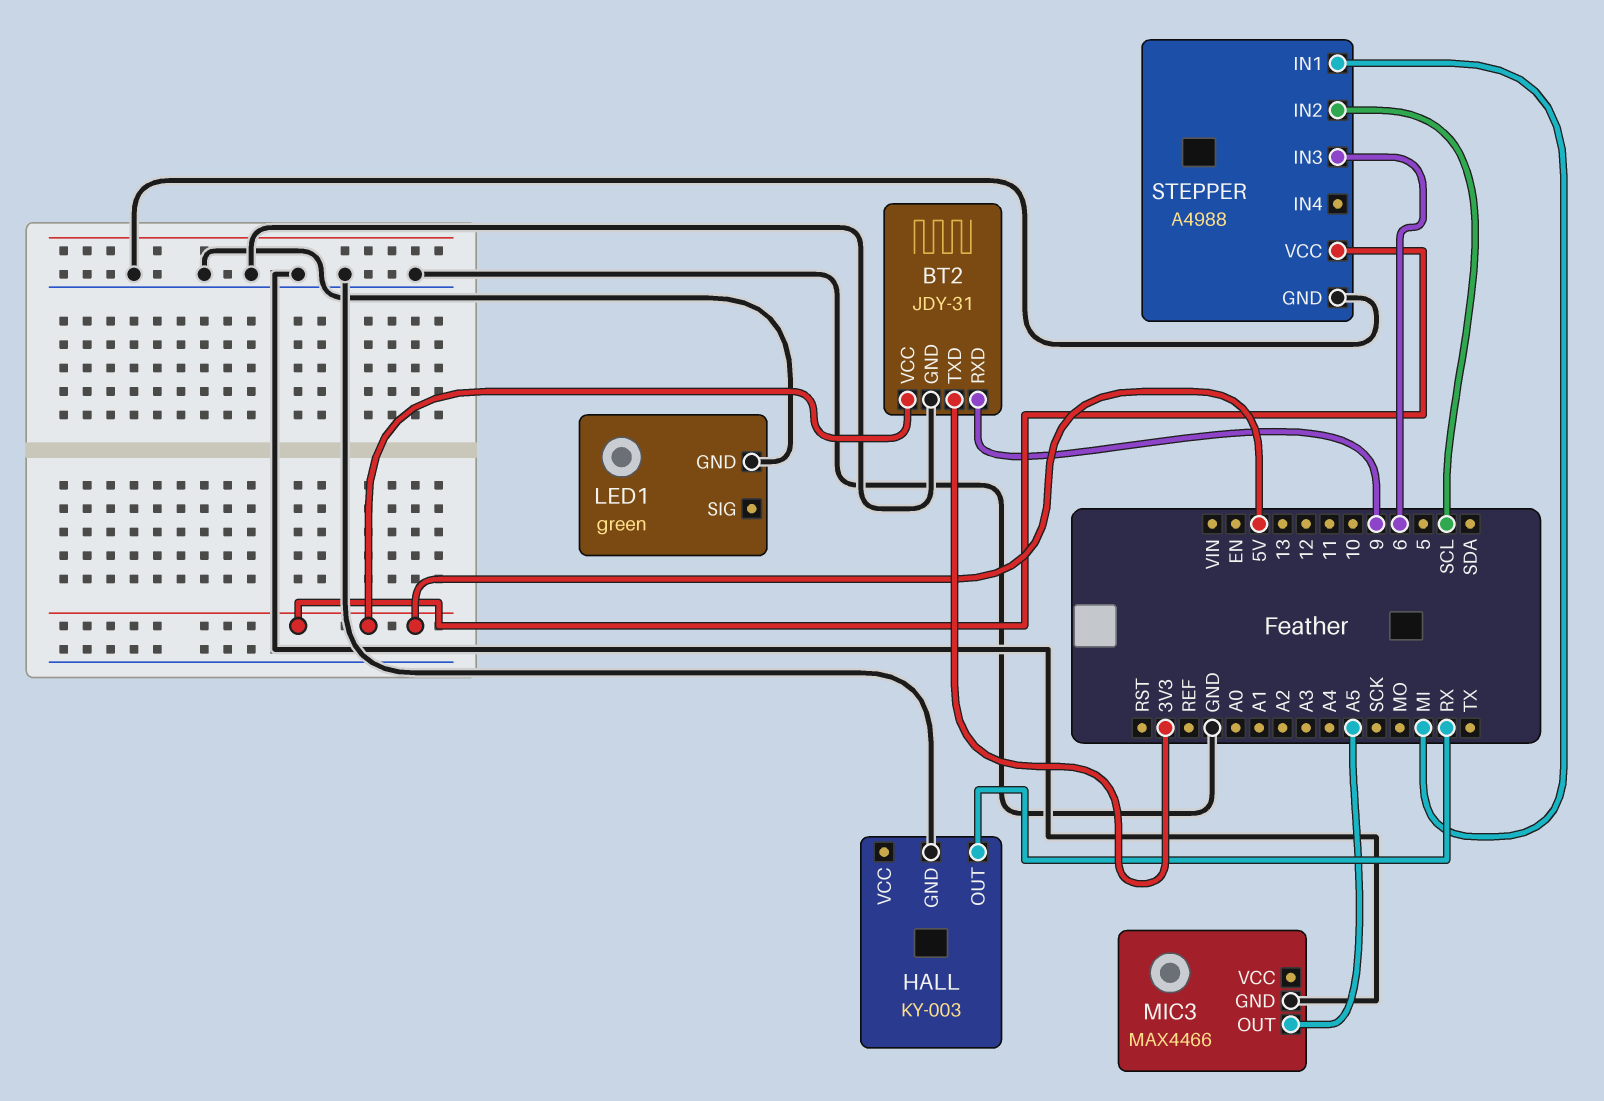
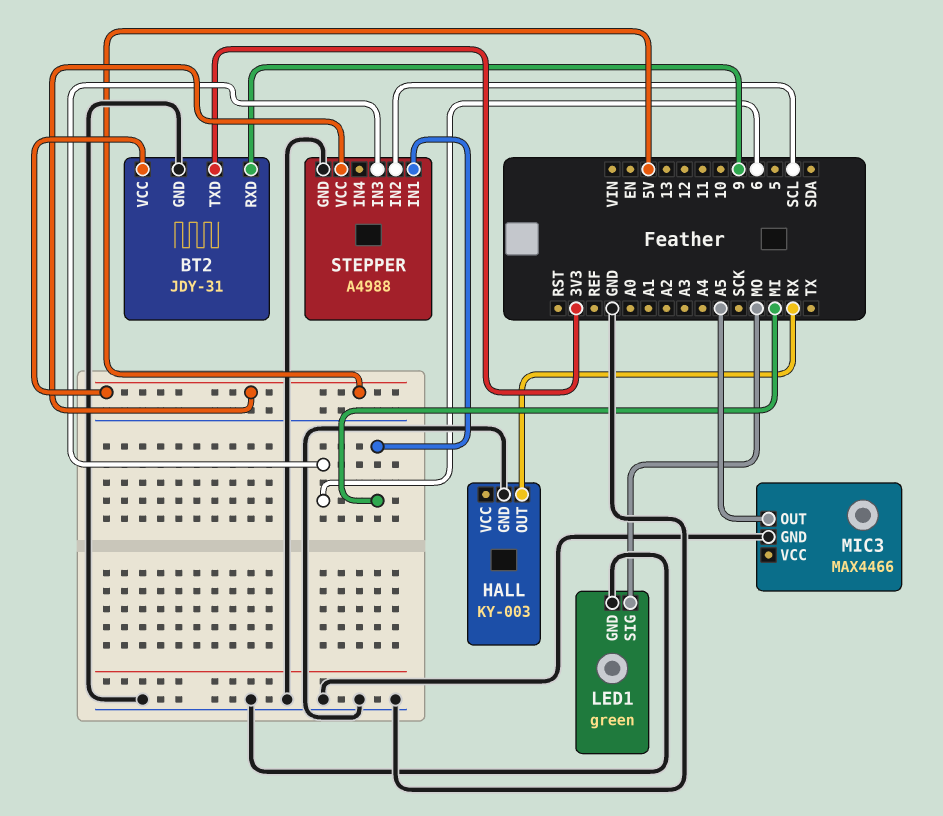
LED1 pin SIG: none -> MO

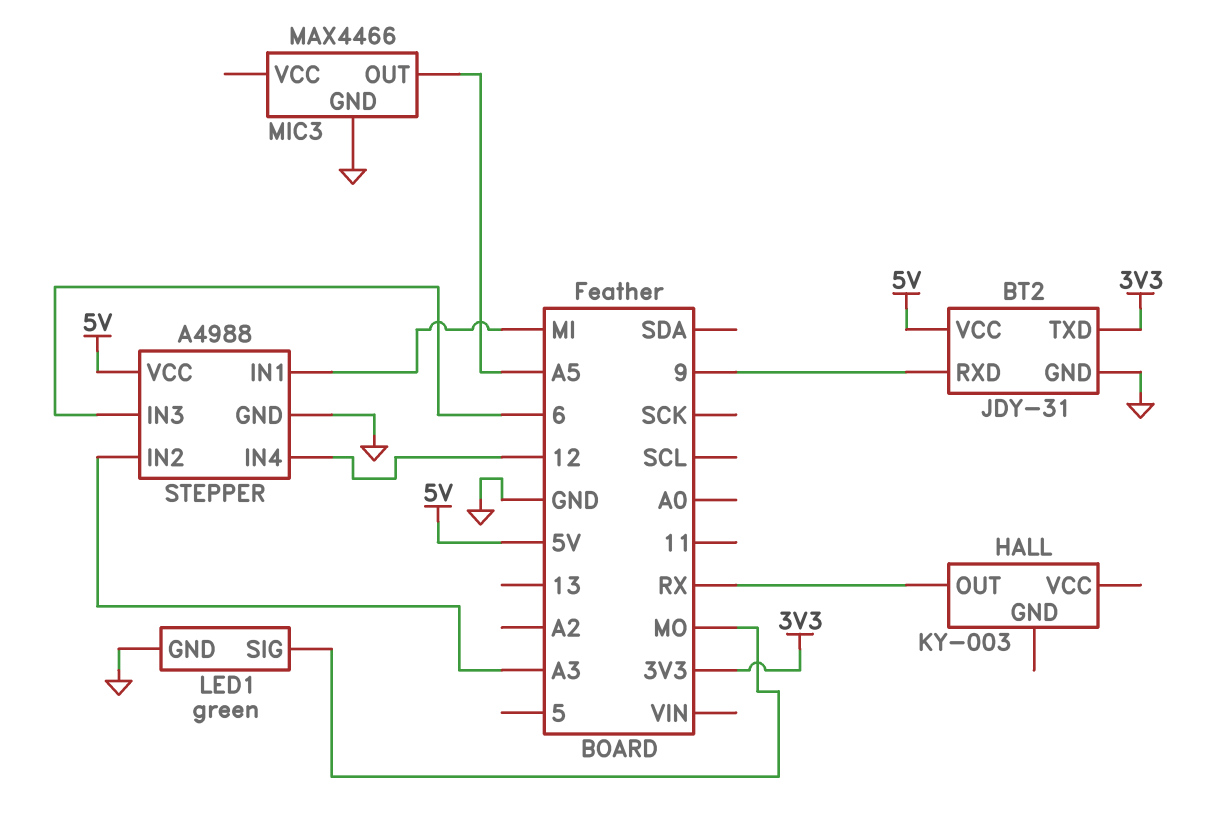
HALL pin GND: GND -> none
STEPPER pin IN2: SCL -> A3
STEPPER pin IN4: none -> 12

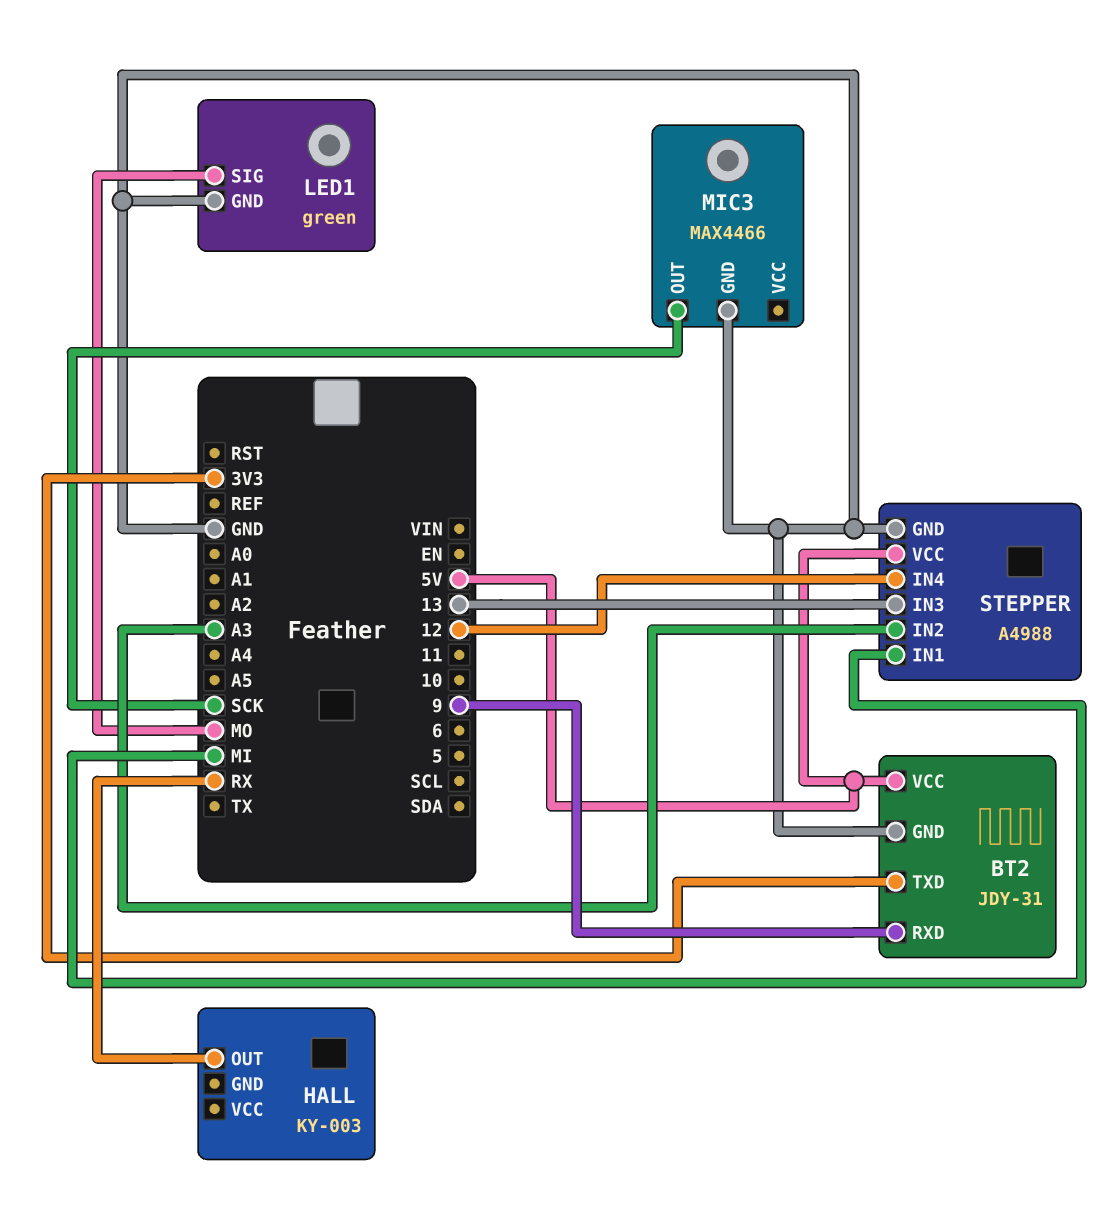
MIC3 pin OUT: A5 -> SCK
STEPPER pin IN3: 6 -> 13

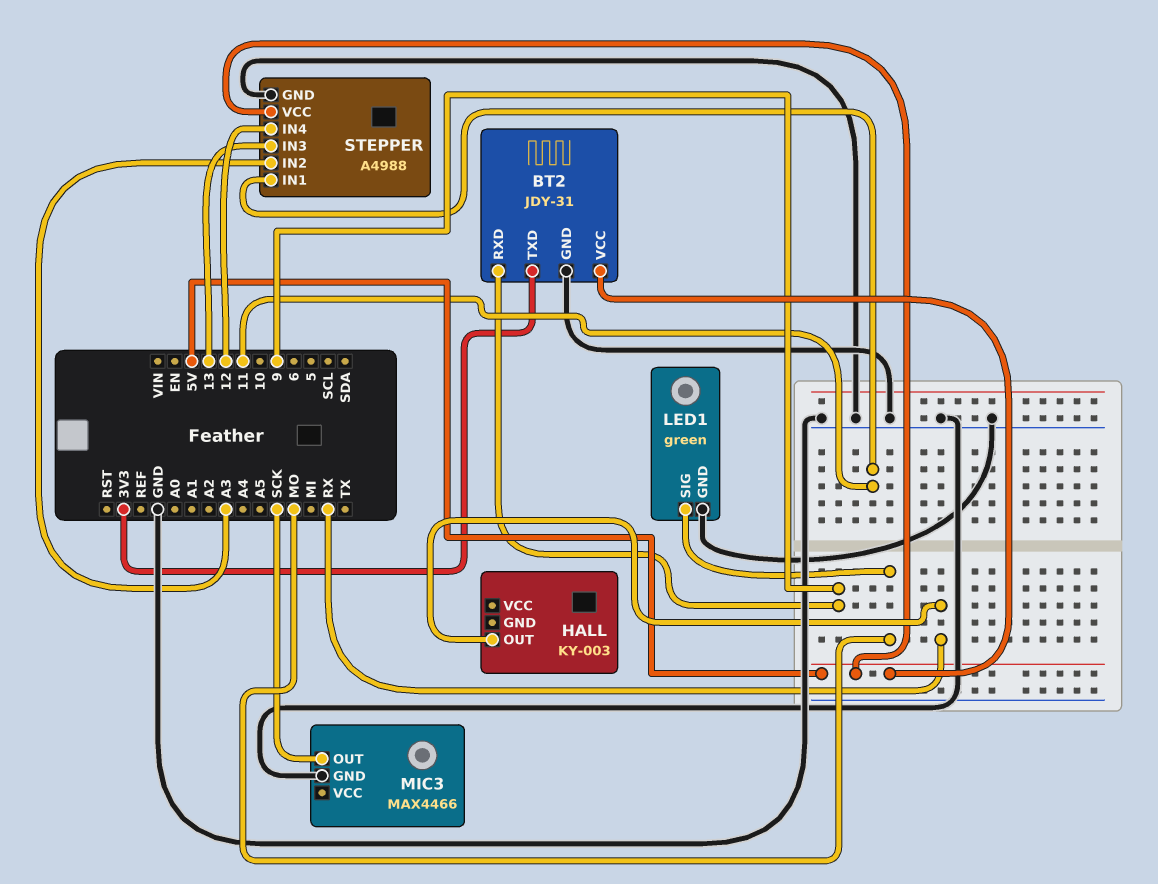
STEPPER pin IN1: MI -> 11

